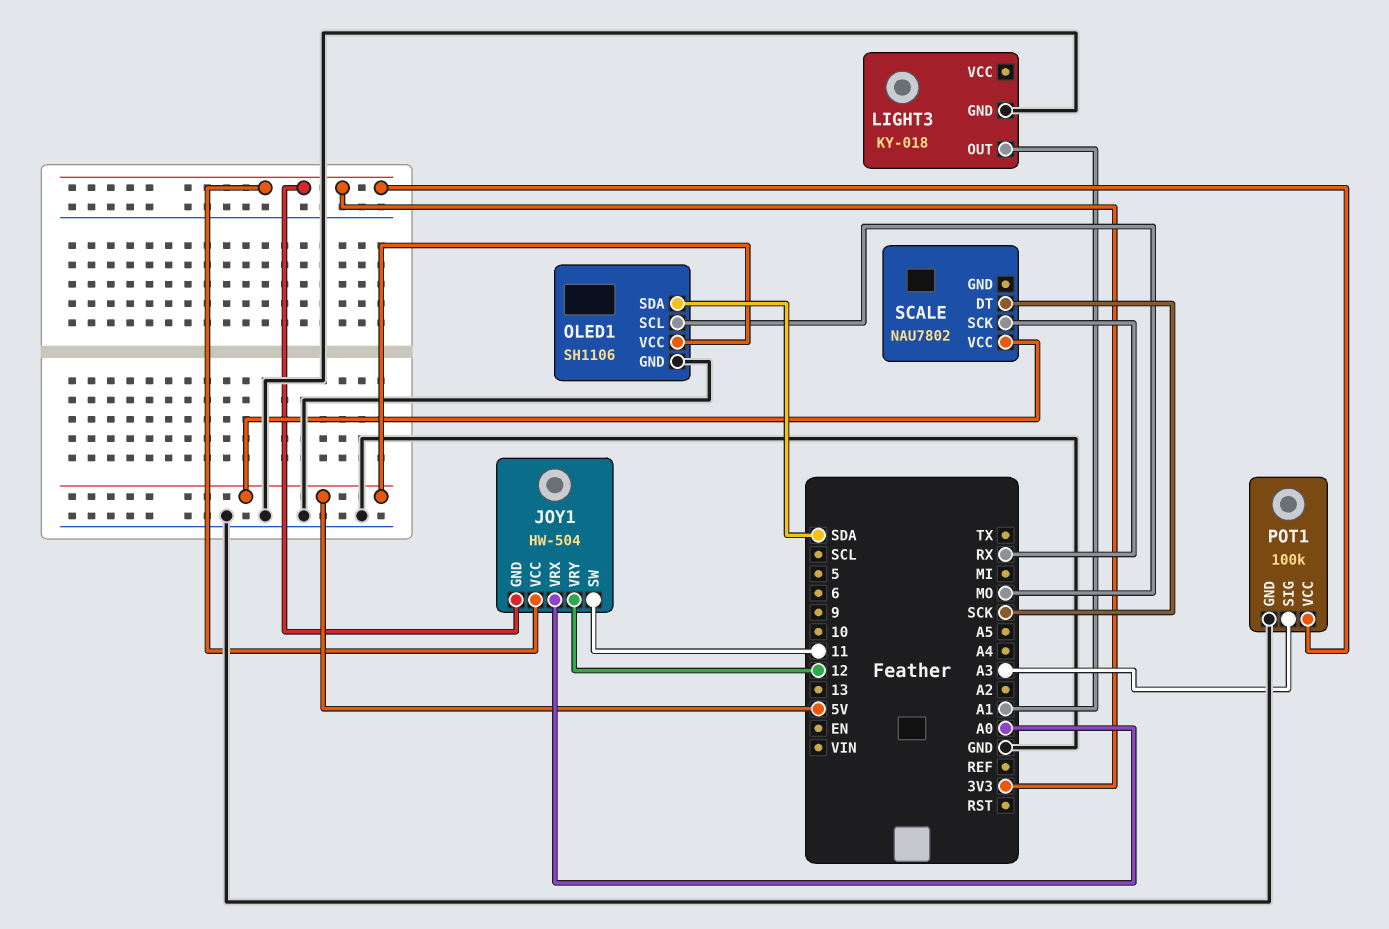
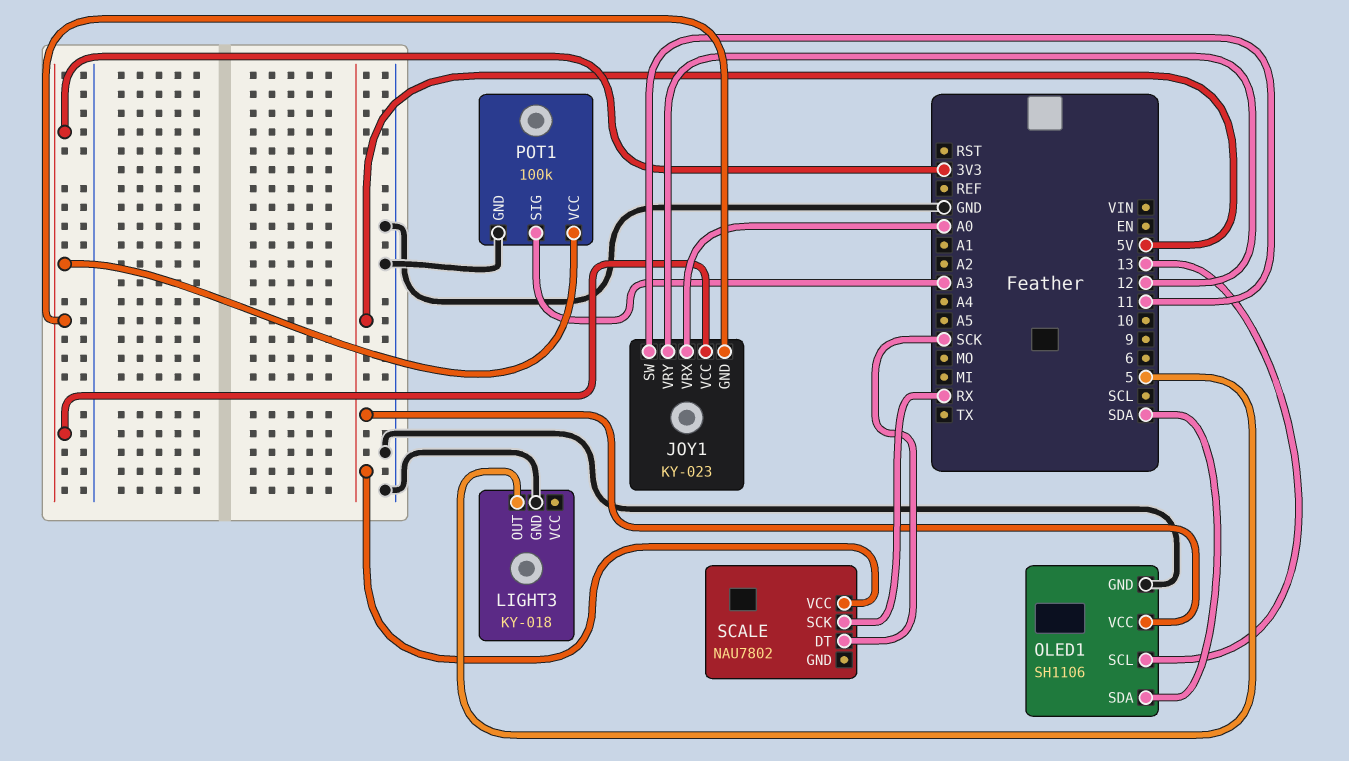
JOY1: HW-504 -> KY-023
LIGHT3 pin OUT: A1 -> 5
OLED1 pin SCL: MO -> 13

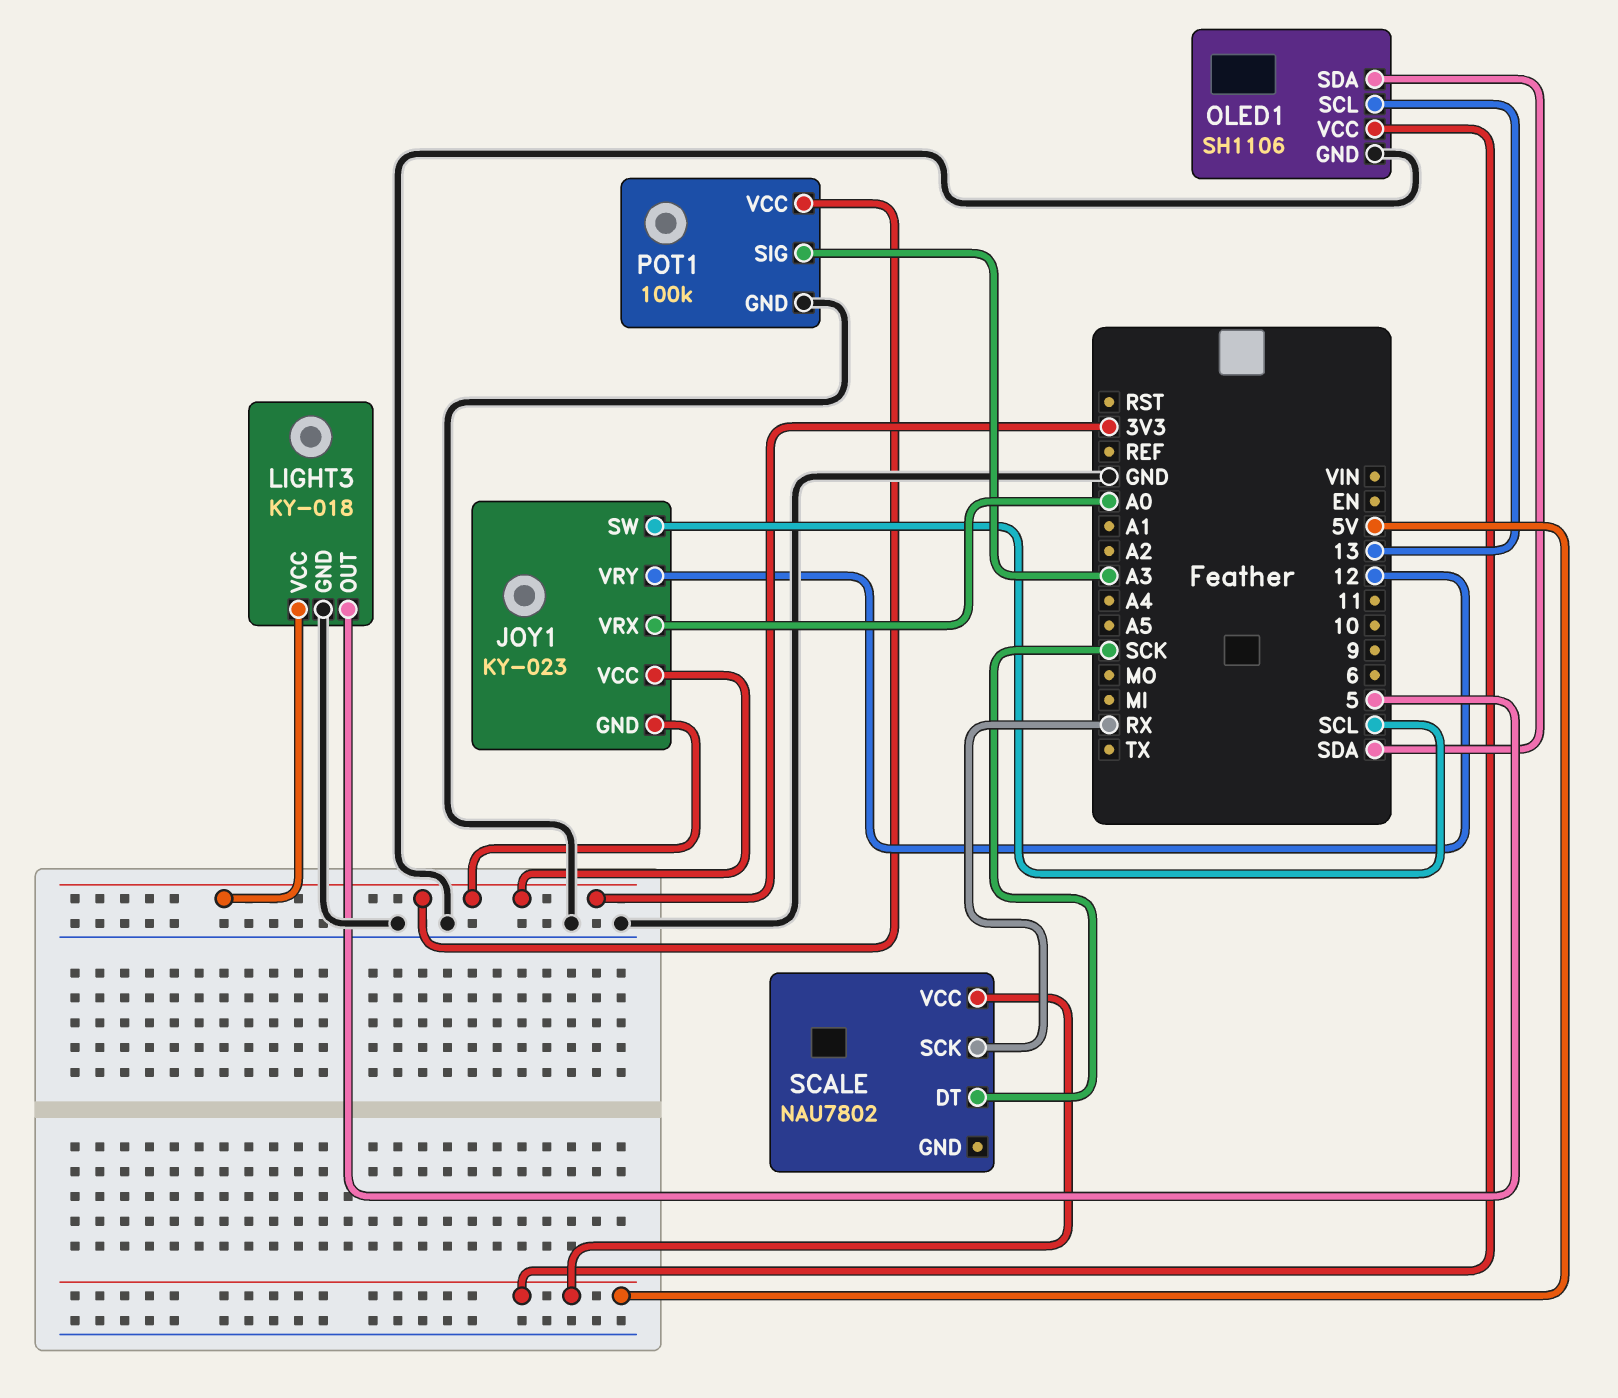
JOY1 pin SW: 11 -> SCL
LIGHT3 pin VCC: none -> 3V3

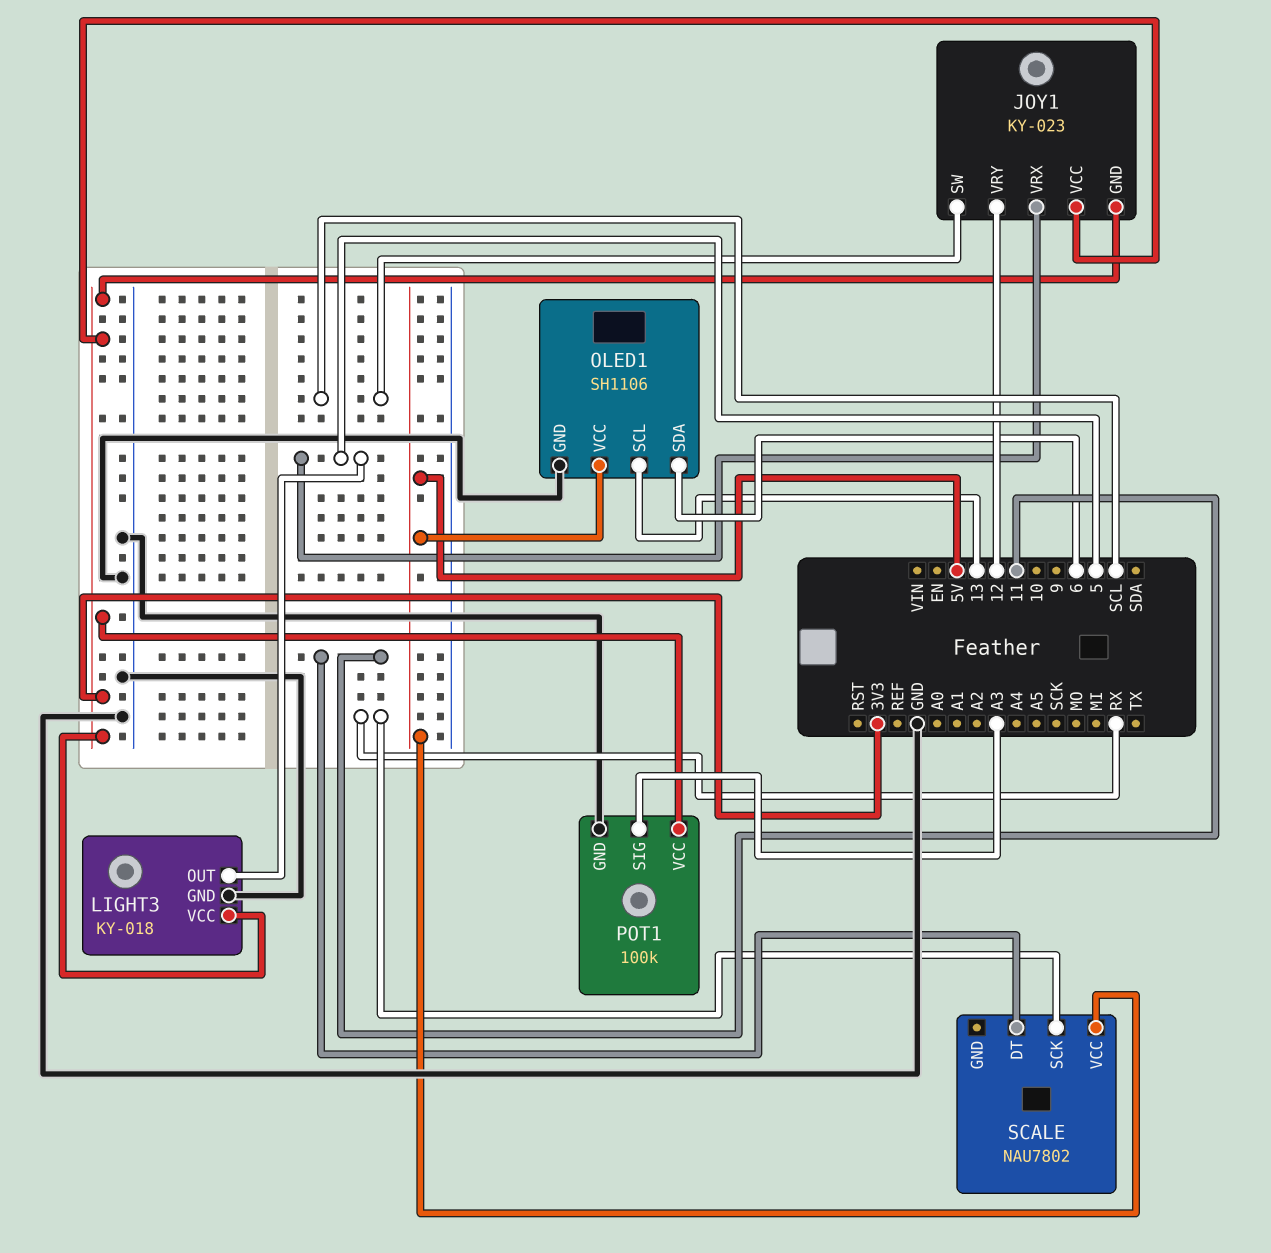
JOY1 pin VRX: A0 -> 5
OLED1 pin SDA: SDA -> 6
SCALE pin DT: SCK -> 11

